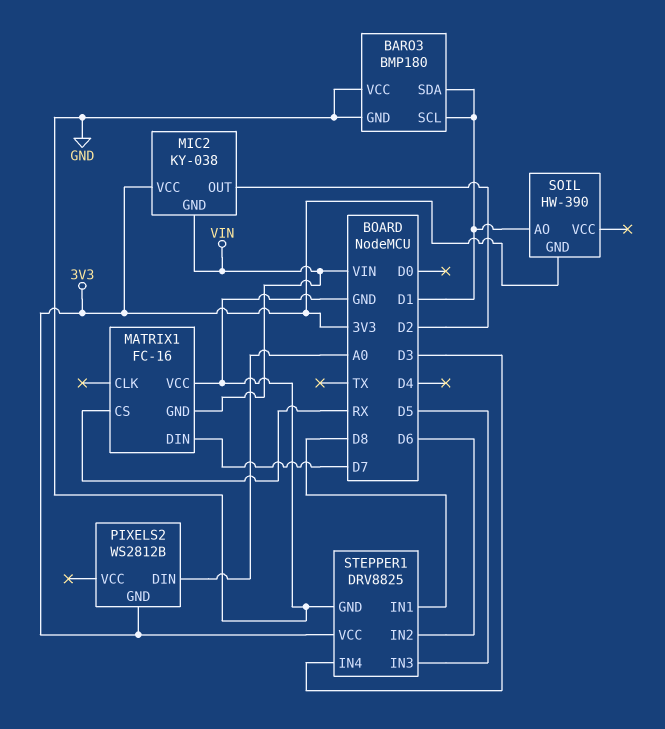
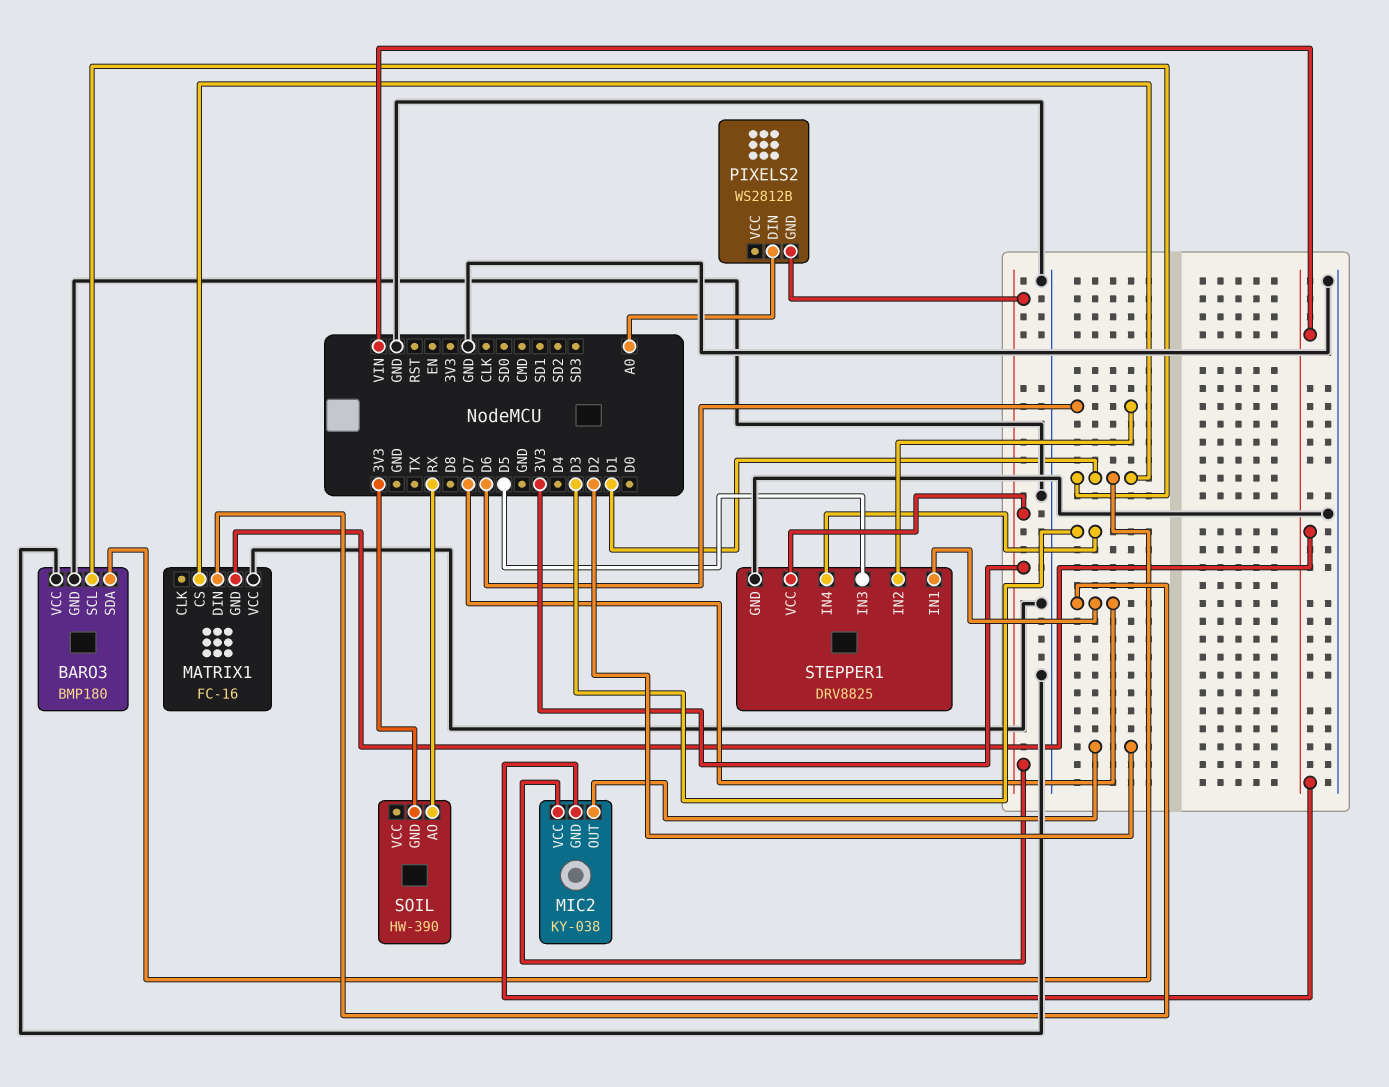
MATRIX1 pin CS: RX -> D1
SOIL pin AO: D1 -> RX
STEPPER1 pin IN1: D8 -> D7

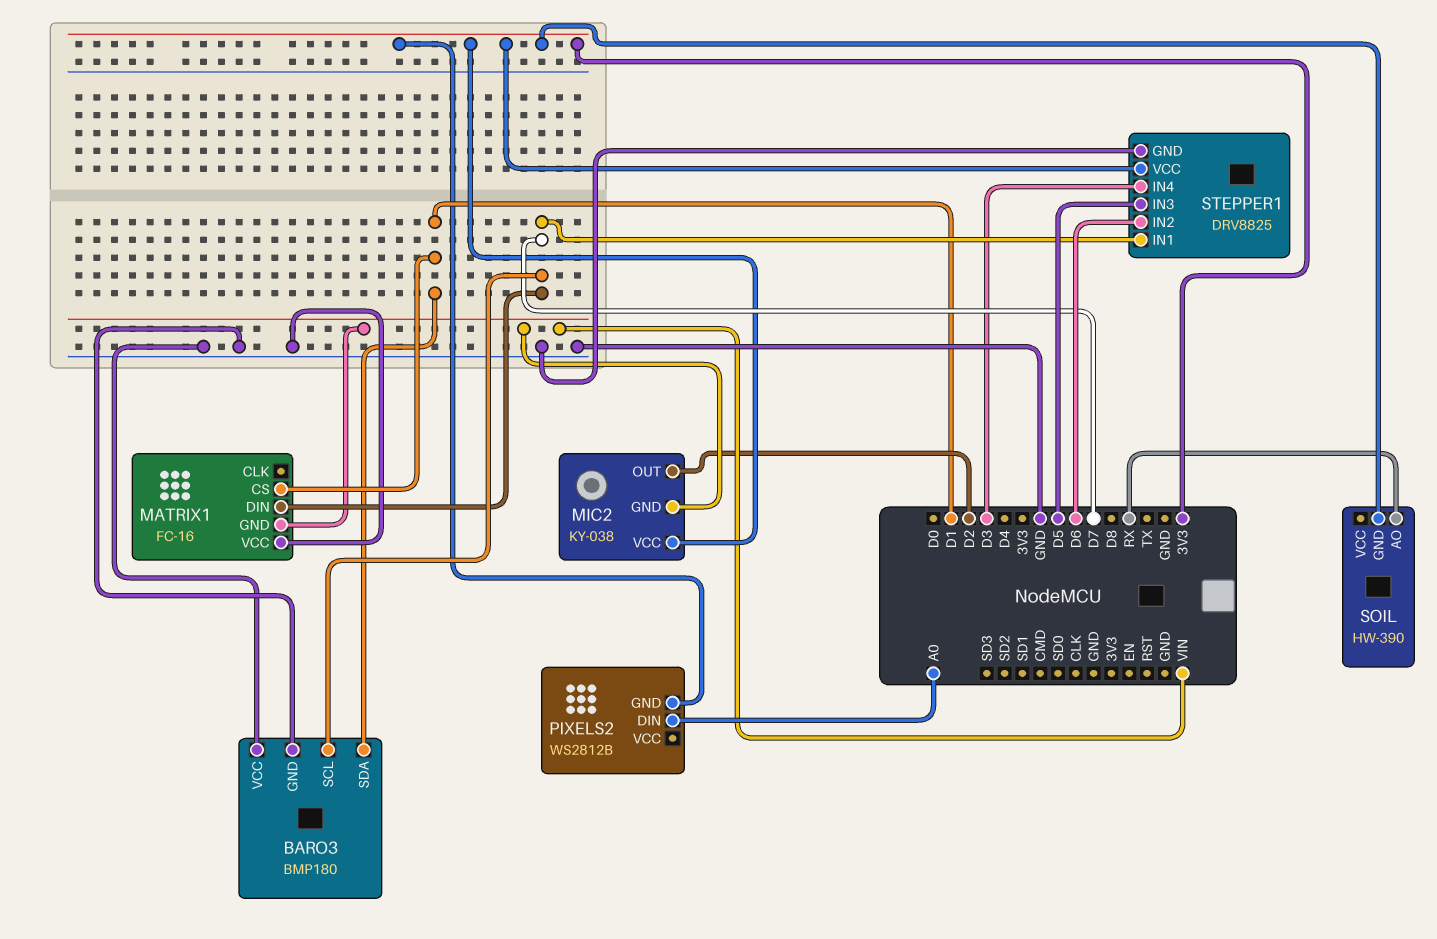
BARO3 pin SCL: D1 -> D7

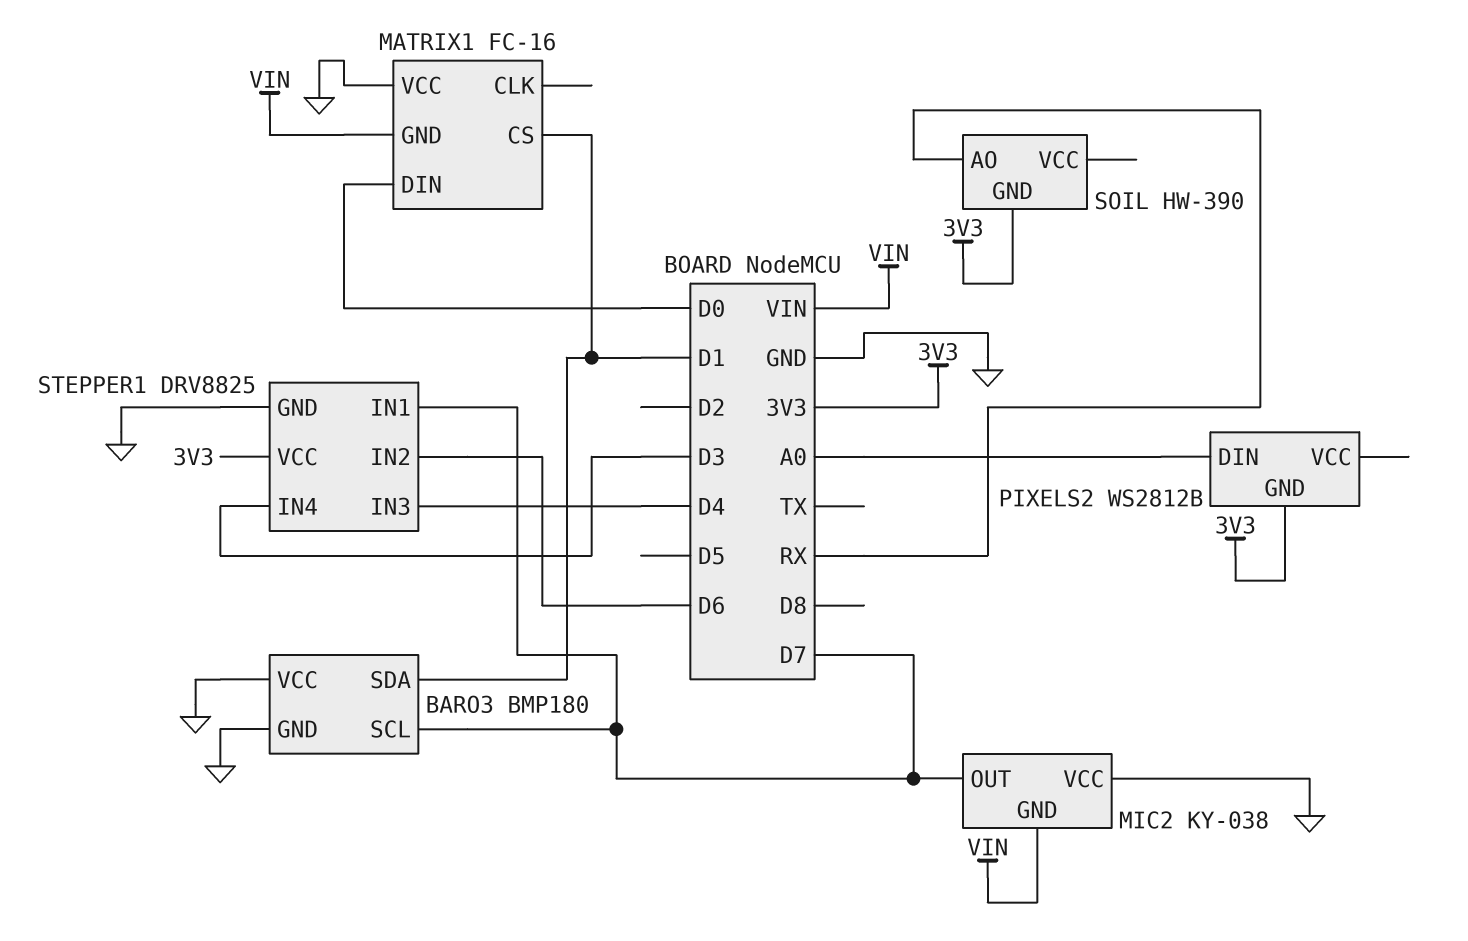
MATRIX1 pin DIN: D7 -> D0
MIC2 pin OUT: D2 -> D7
MIC2 pin VCC: 3V3 -> GND
STEPPER1 pin IN3: D5 -> D4

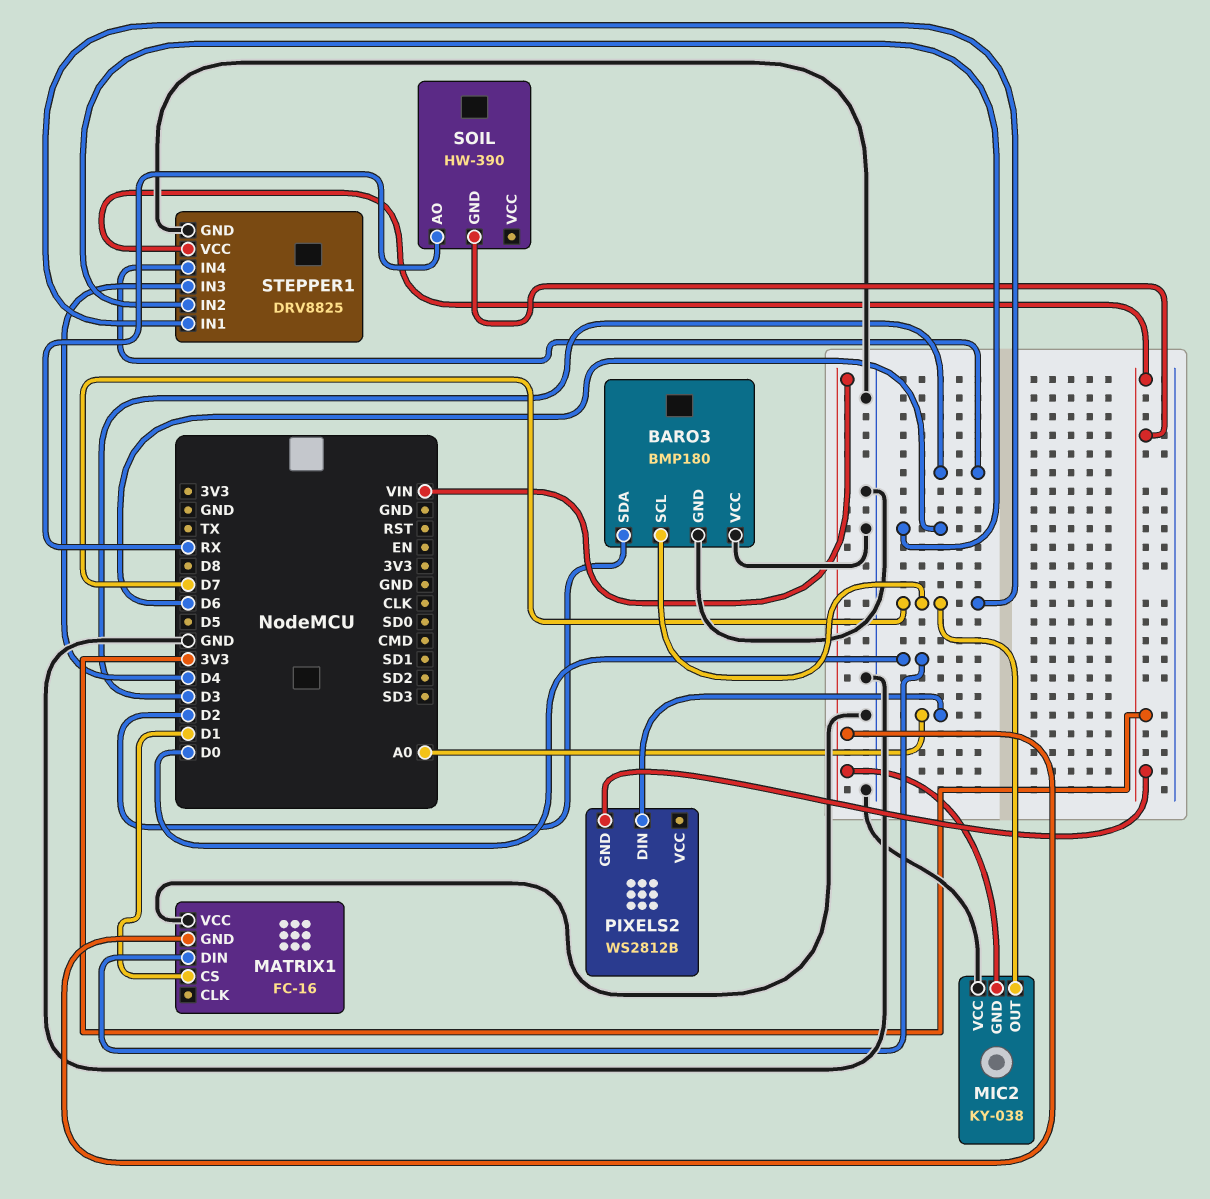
BARO3 pin SDA: D1 -> D2

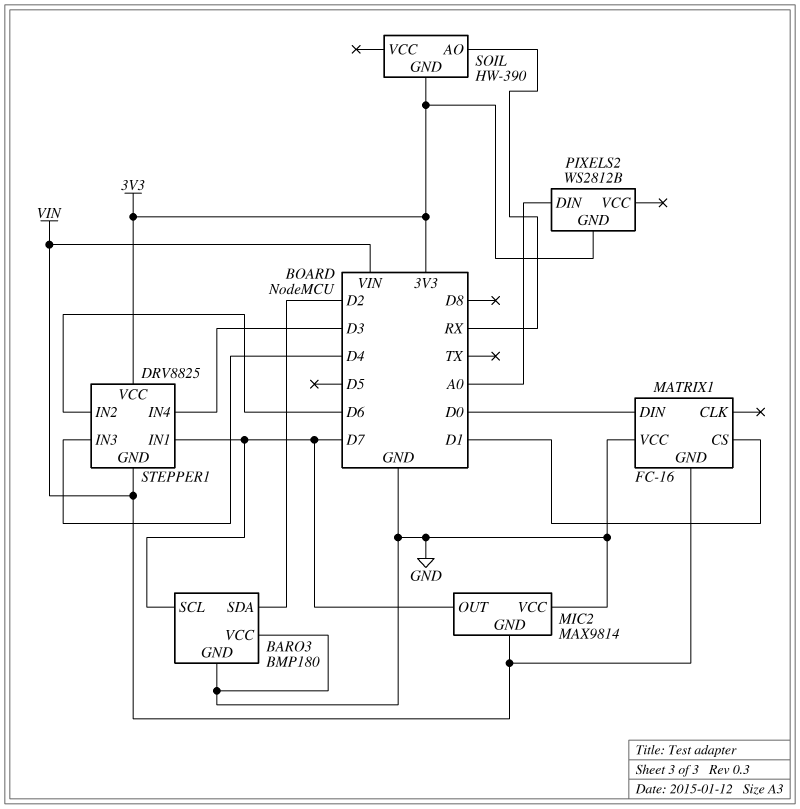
MIC2: KY-038 -> MAX9814
STEPPER1 pin GND: GND -> VIN

